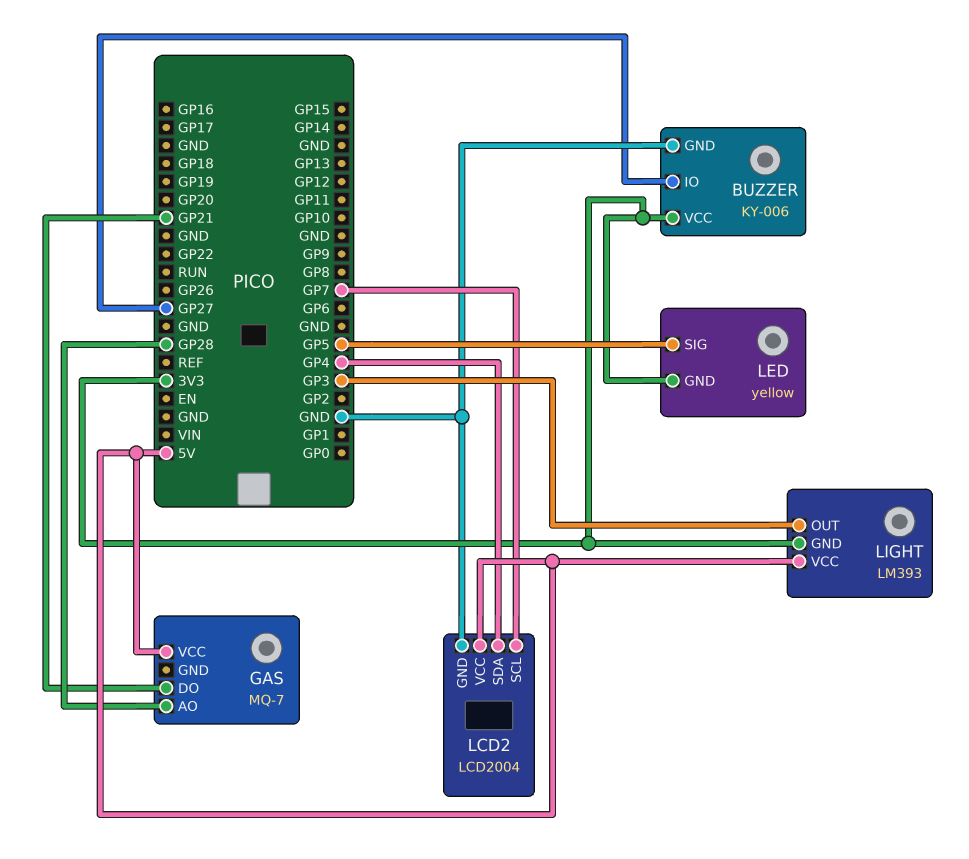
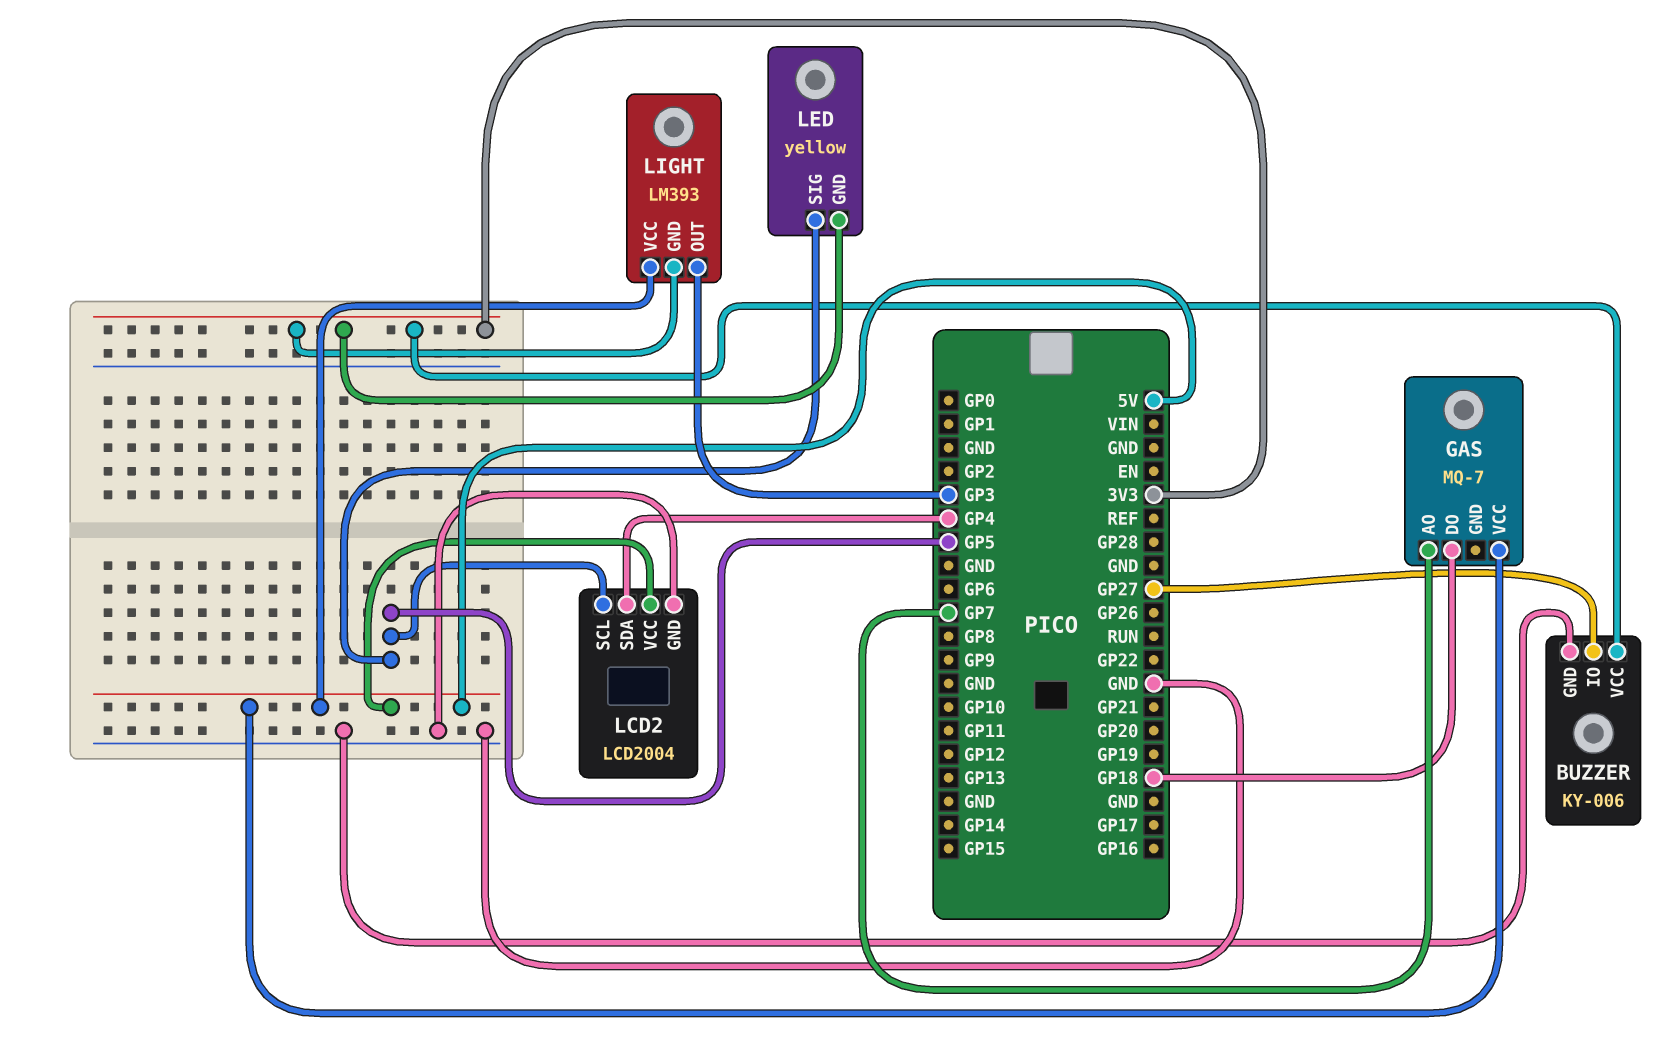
GAS pin AO: GP28 -> GP7
GAS pin DO: GP21 -> GP18
LCD2 pin SCL: GP7 -> GP5

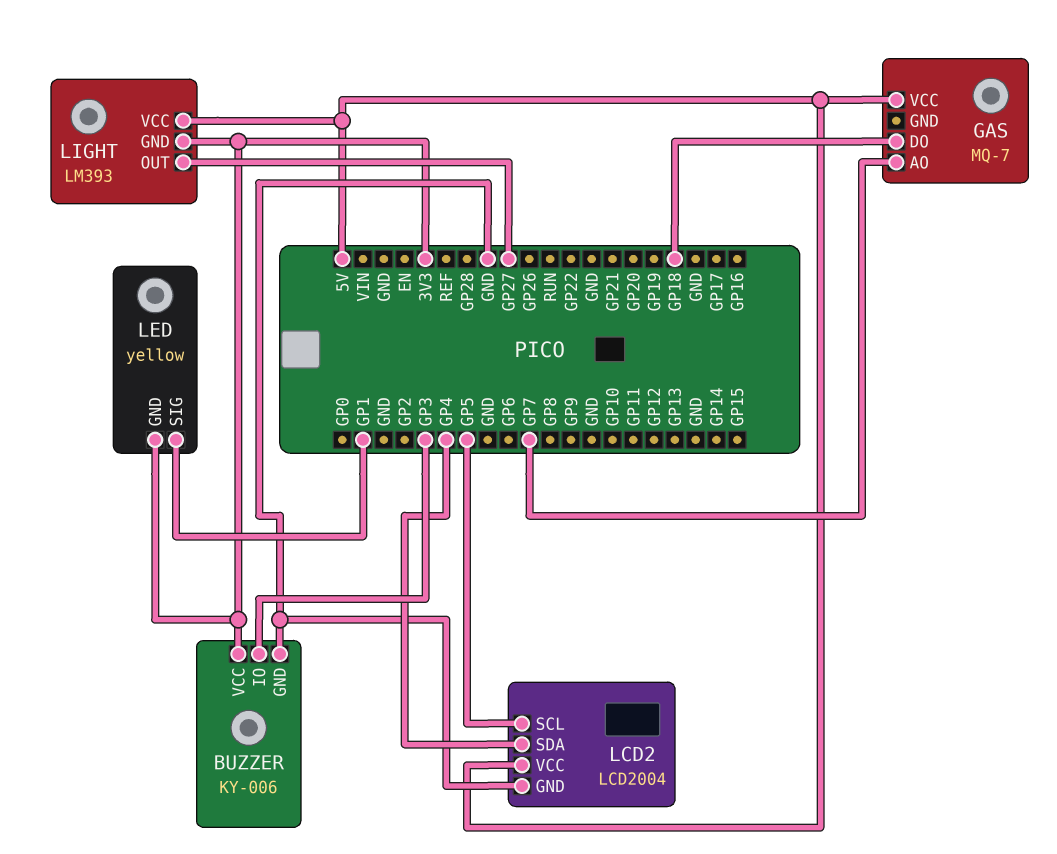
BUZZER pin IO: GP27 -> GP3
LED pin SIG: GP5 -> GP1
LIGHT pin OUT: GP3 -> GP27

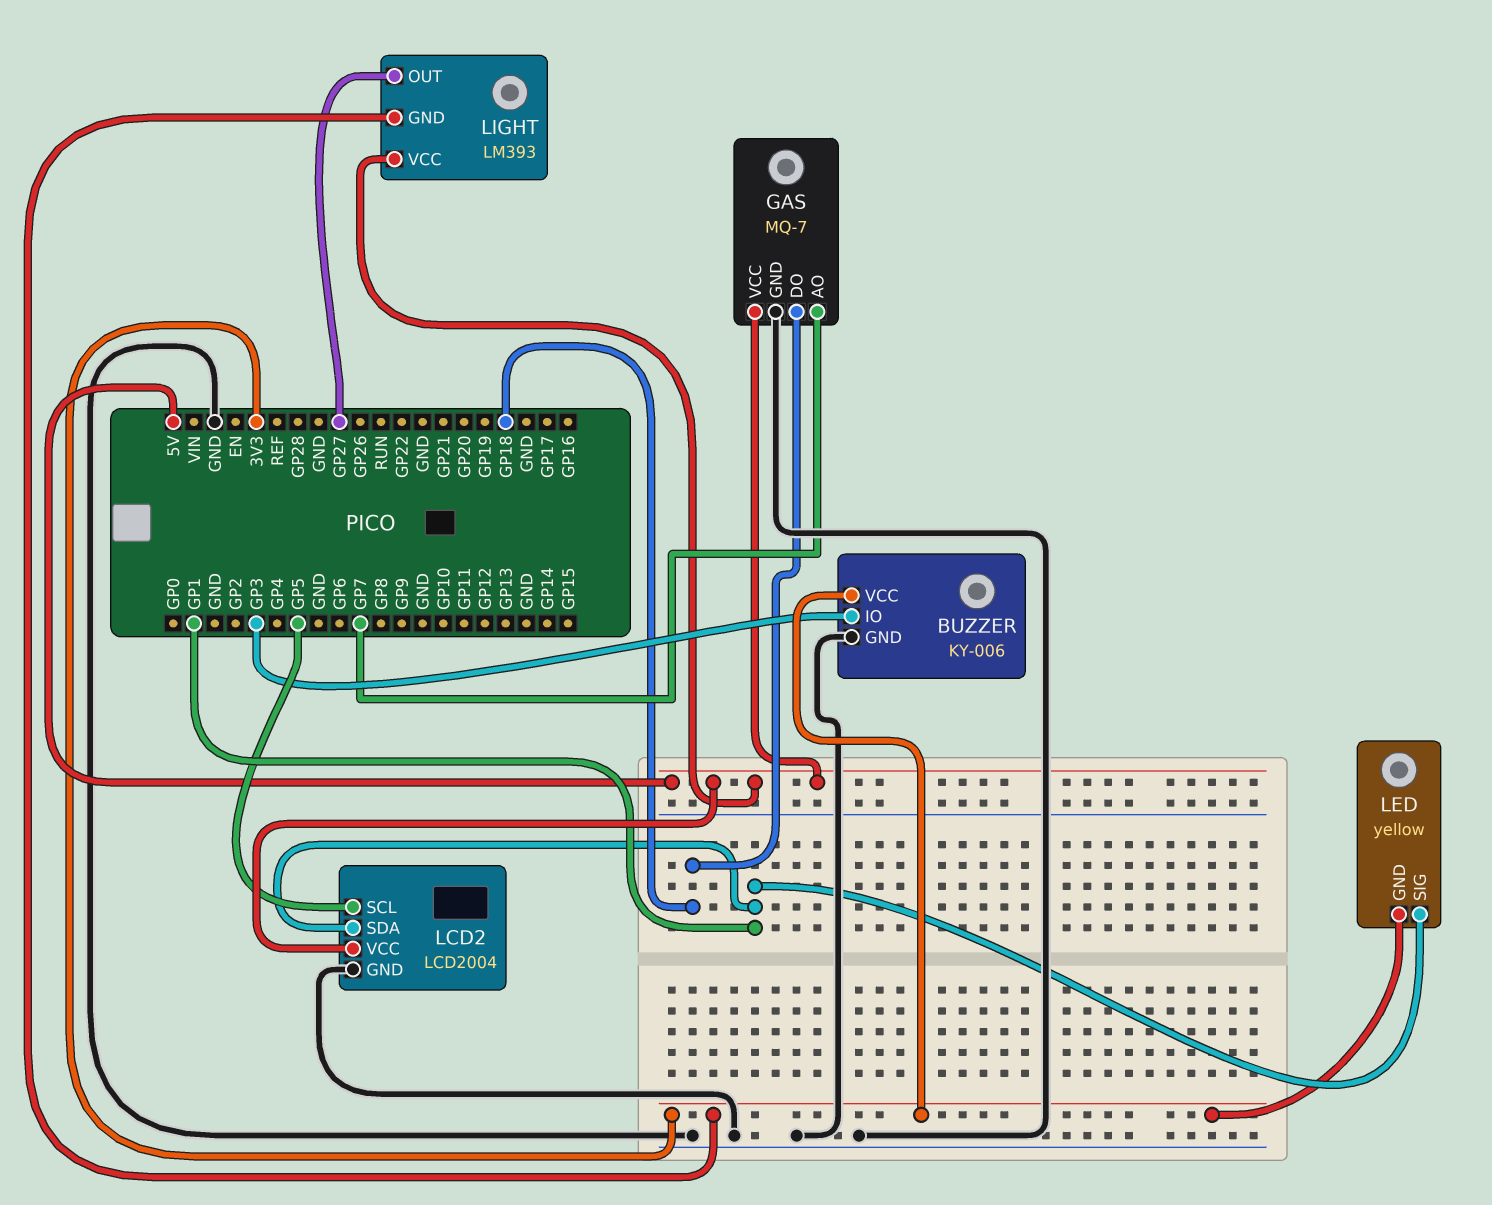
GAS pin GND: none -> GND
LCD2 pin SDA: GP4 -> GP1

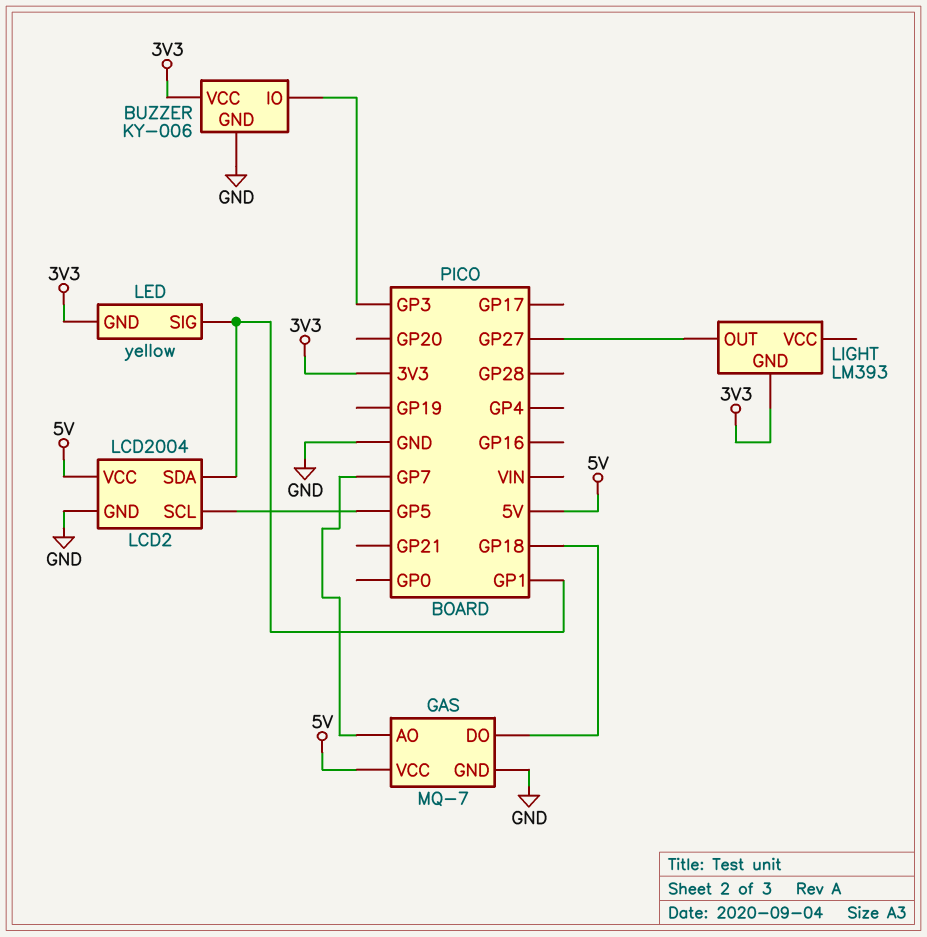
LIGHT pin VCC: 5V -> none

